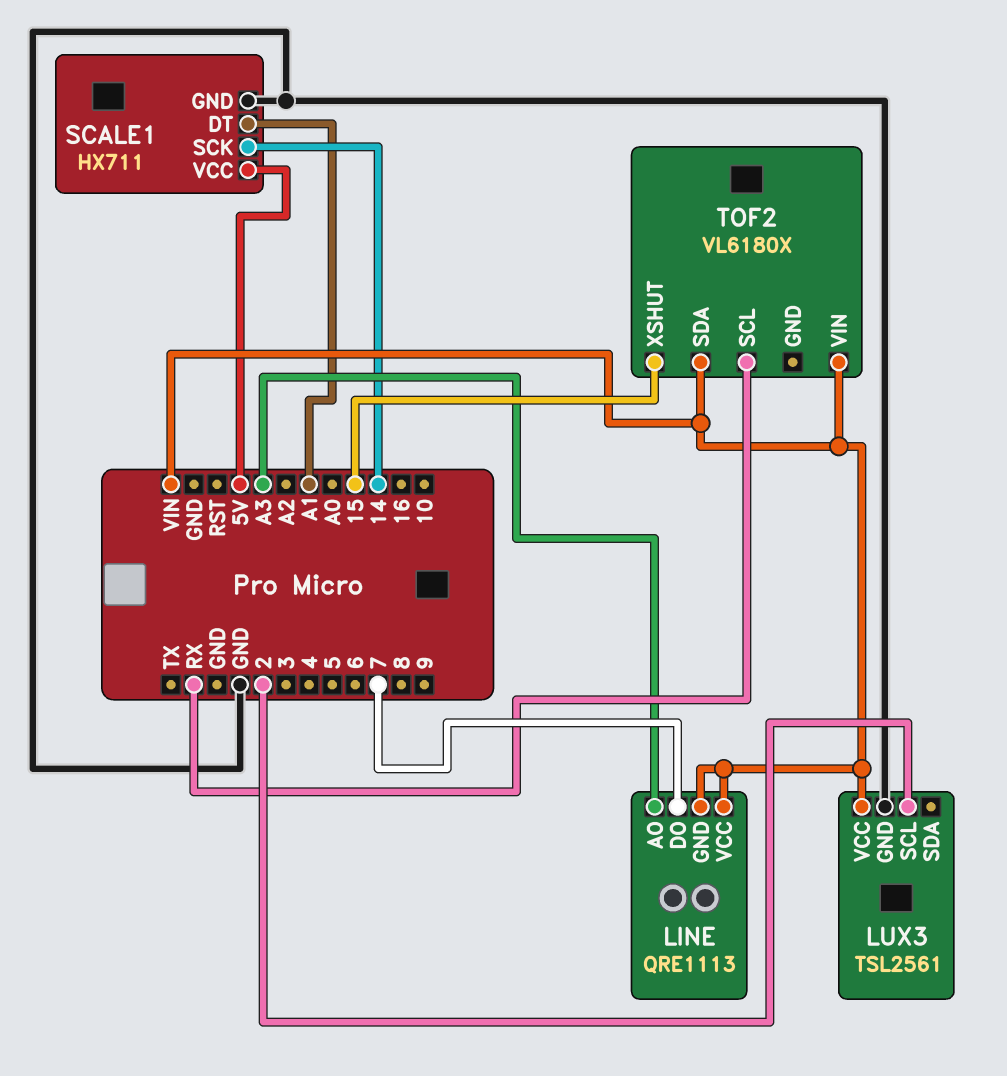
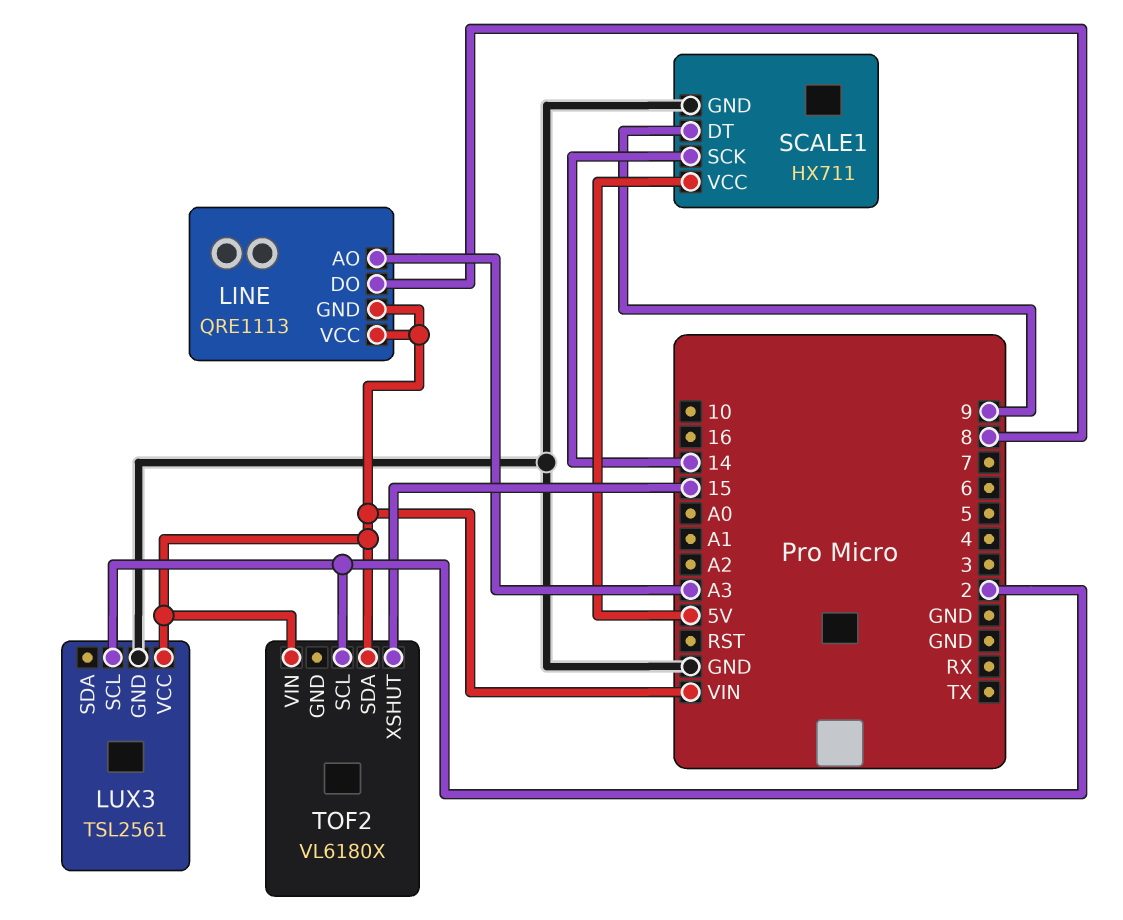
LINE pin DO: 7 -> 8
SCALE1 pin DT: A1 -> 9
TOF2 pin SCL: RX -> 2

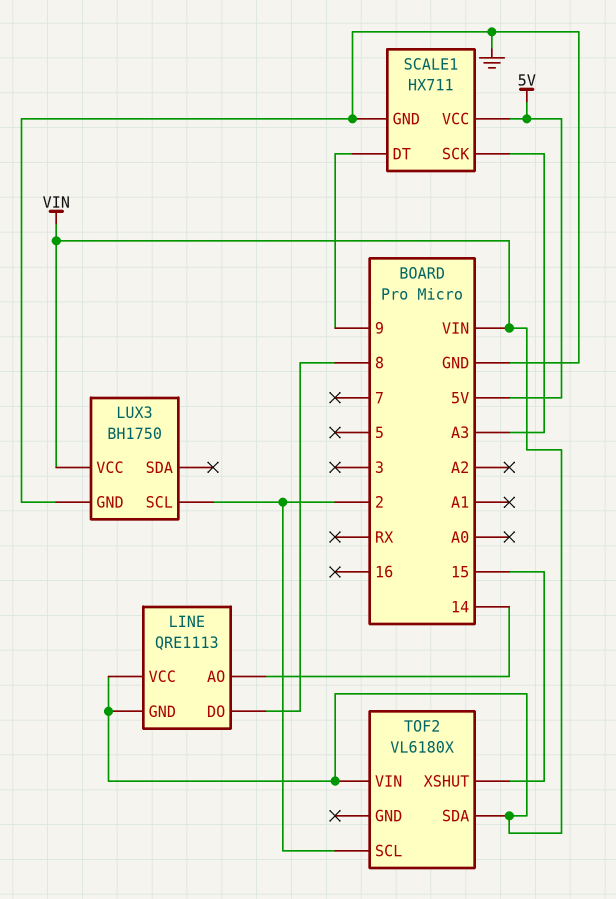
LINE pin AO: A3 -> 14
LUX3: TSL2561 -> BH1750
SCALE1 pin SCK: 14 -> A3

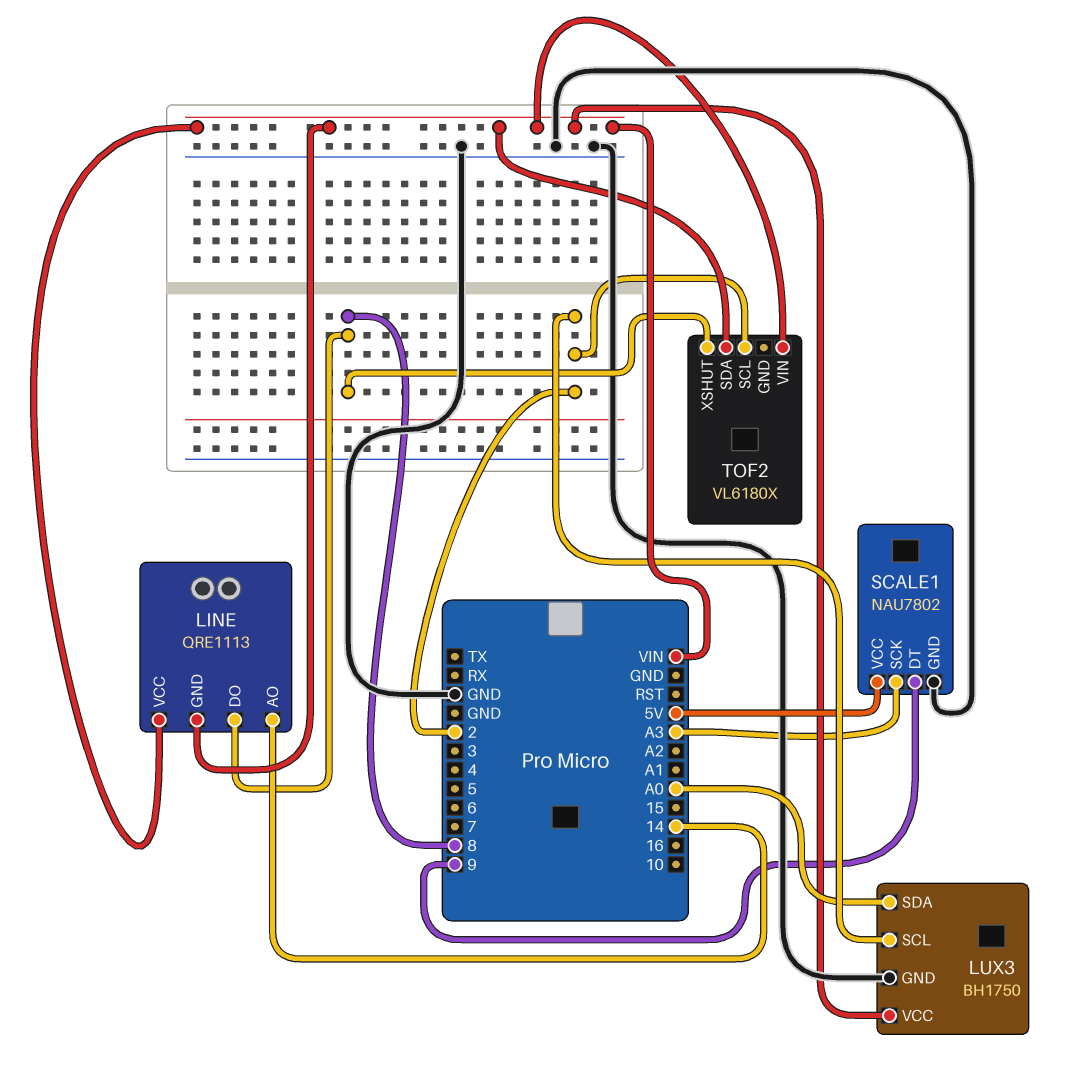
LUX3 pin SDA: none -> A0
SCALE1: HX711 -> NAU7802
TOF2 pin XSHUT: 15 -> 8

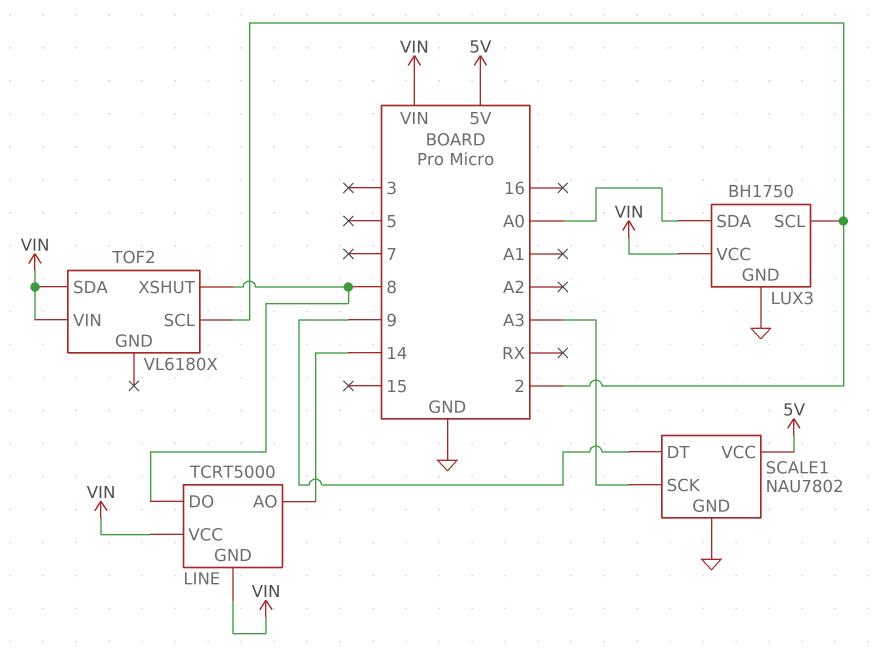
LINE: QRE1113 -> TCRT5000

